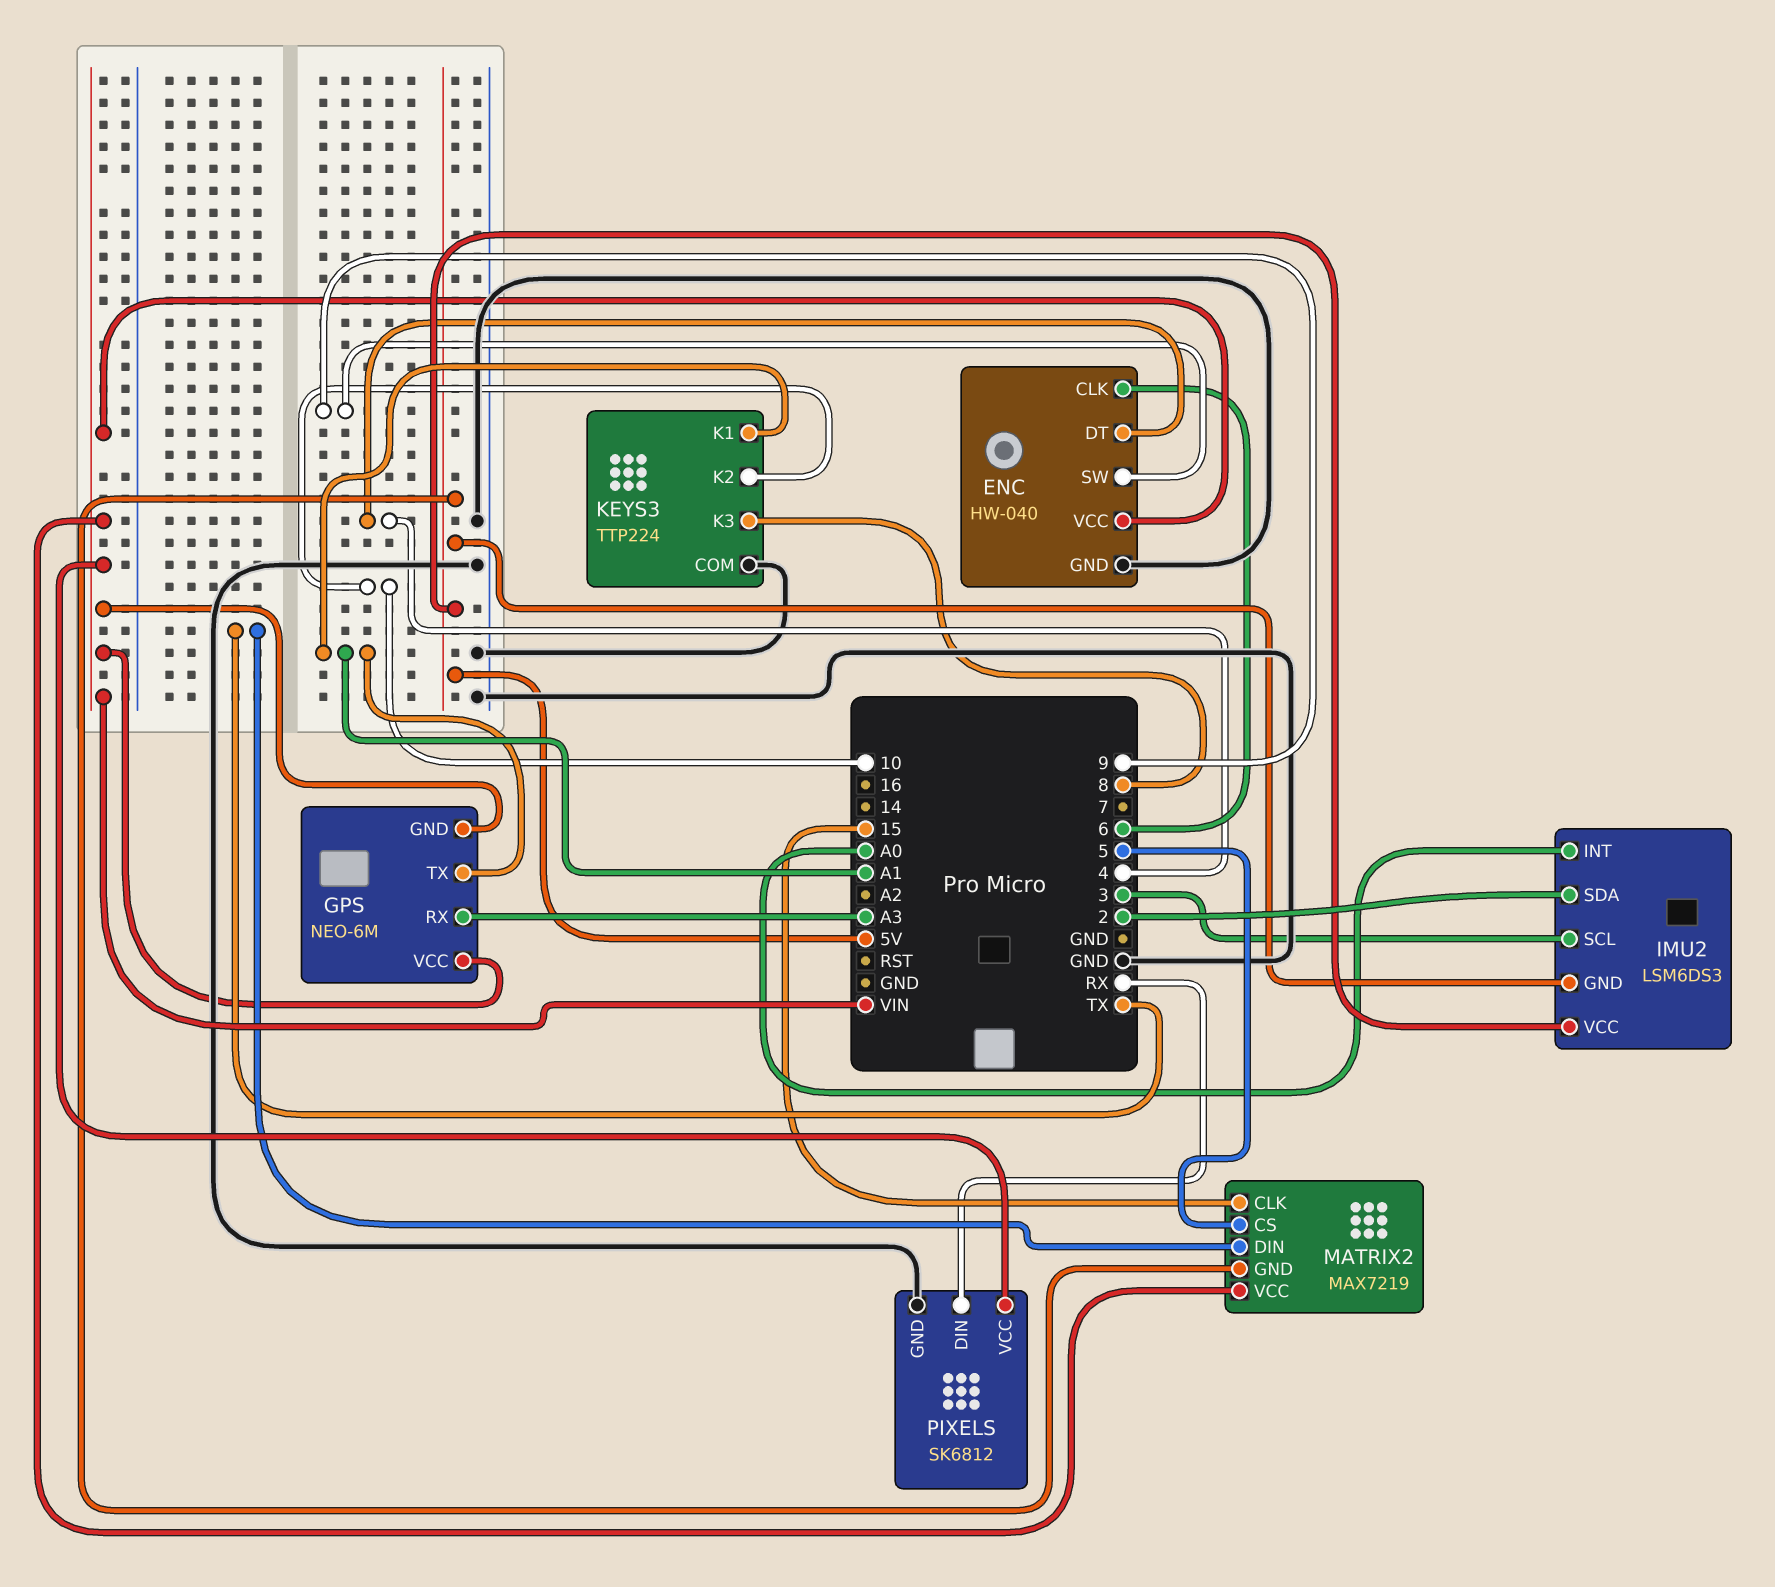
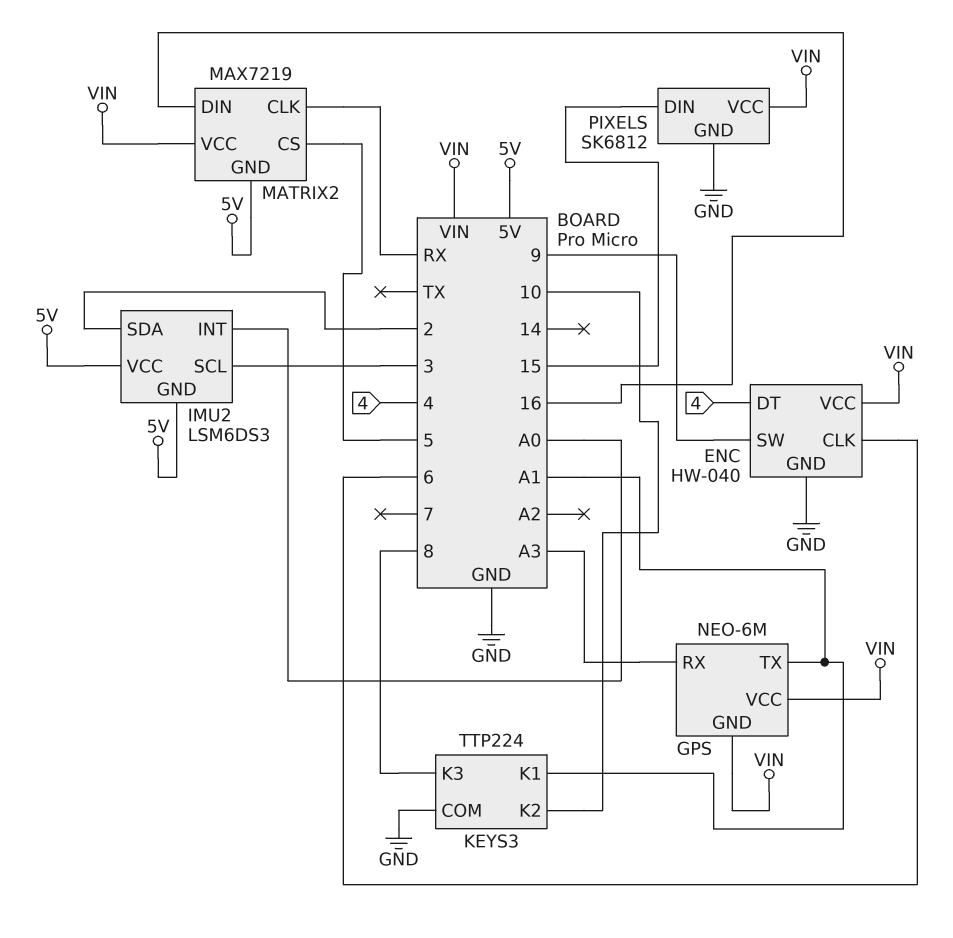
MATRIX2 pin CLK: 15 -> RX
MATRIX2 pin DIN: TX -> 16
PIXELS pin DIN: RX -> 15

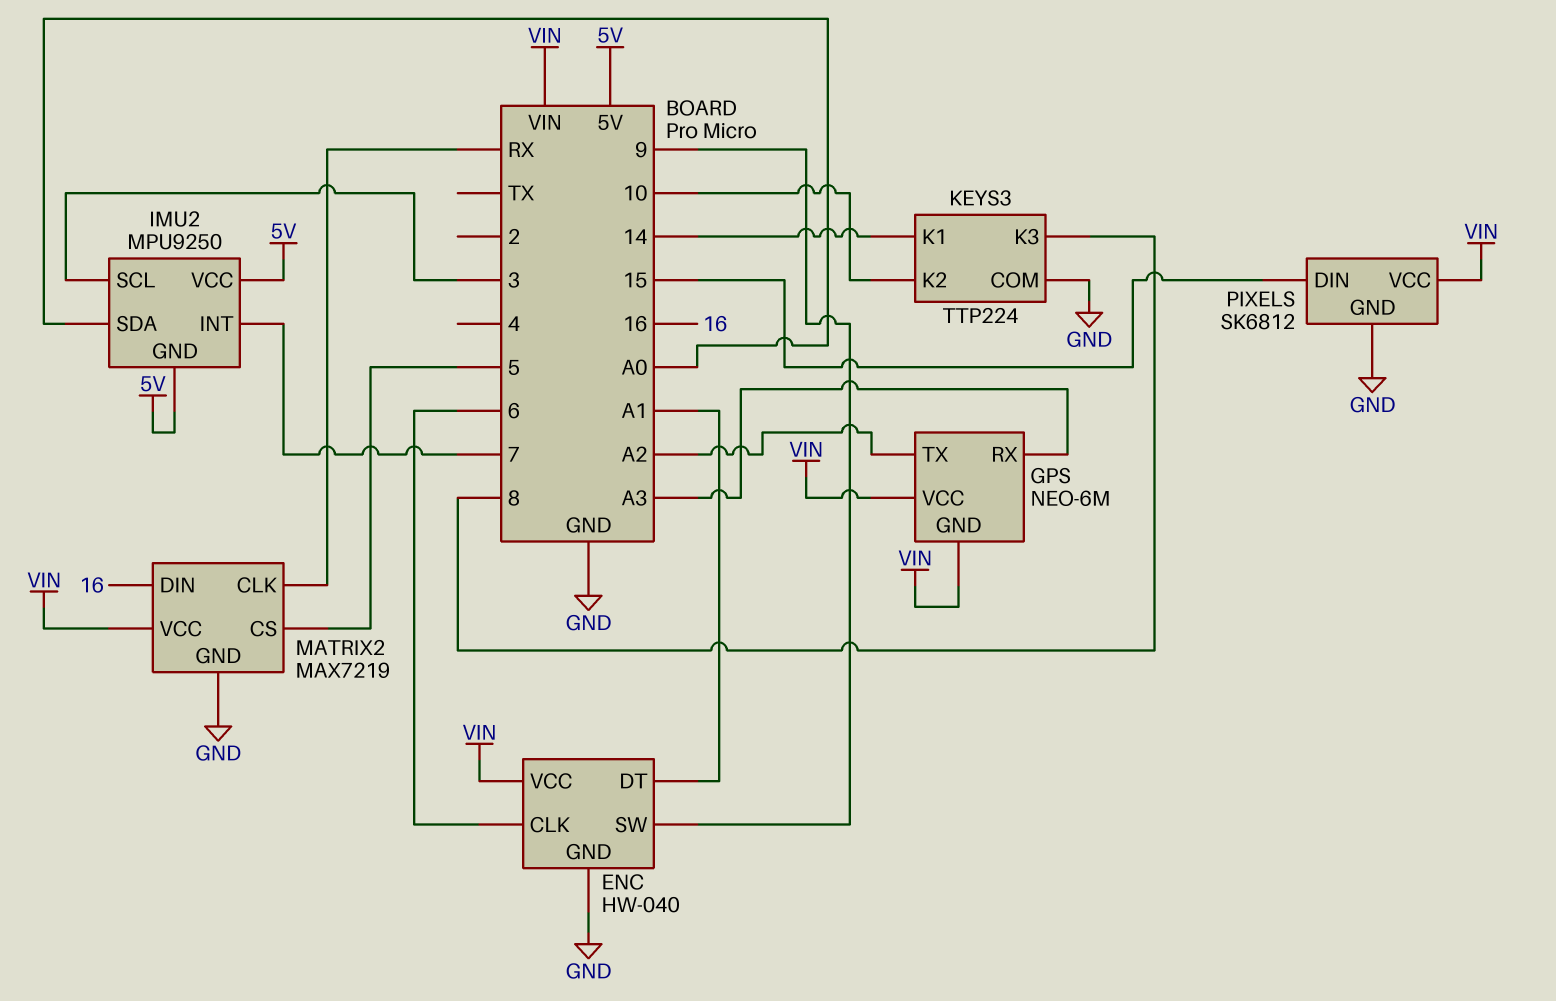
ENC pin DT: 4 -> A1
GPS pin TX: A1 -> A2
IMU2: LSM6DS3 -> MPU9250
IMU2 pin INT: A0 -> 7
IMU2 pin SDA: 2 -> A0
KEYS3 pin K1: A1 -> 14
MATRIX2 pin GND: 5V -> GND

